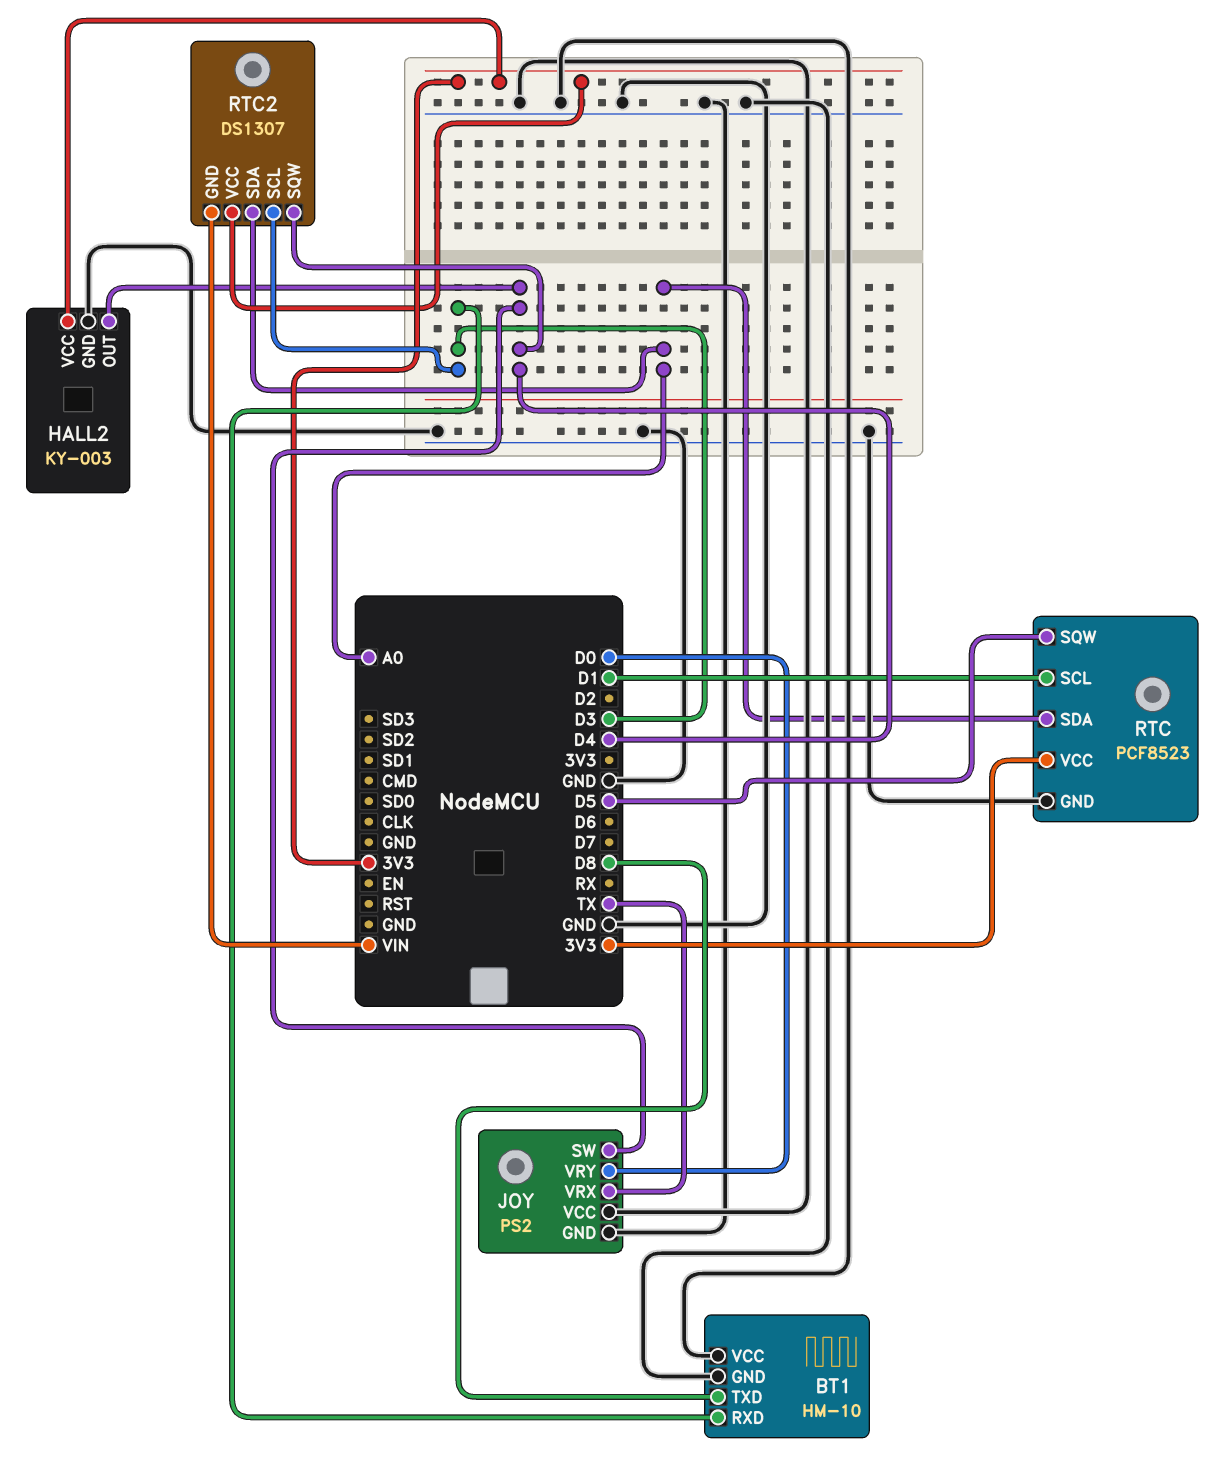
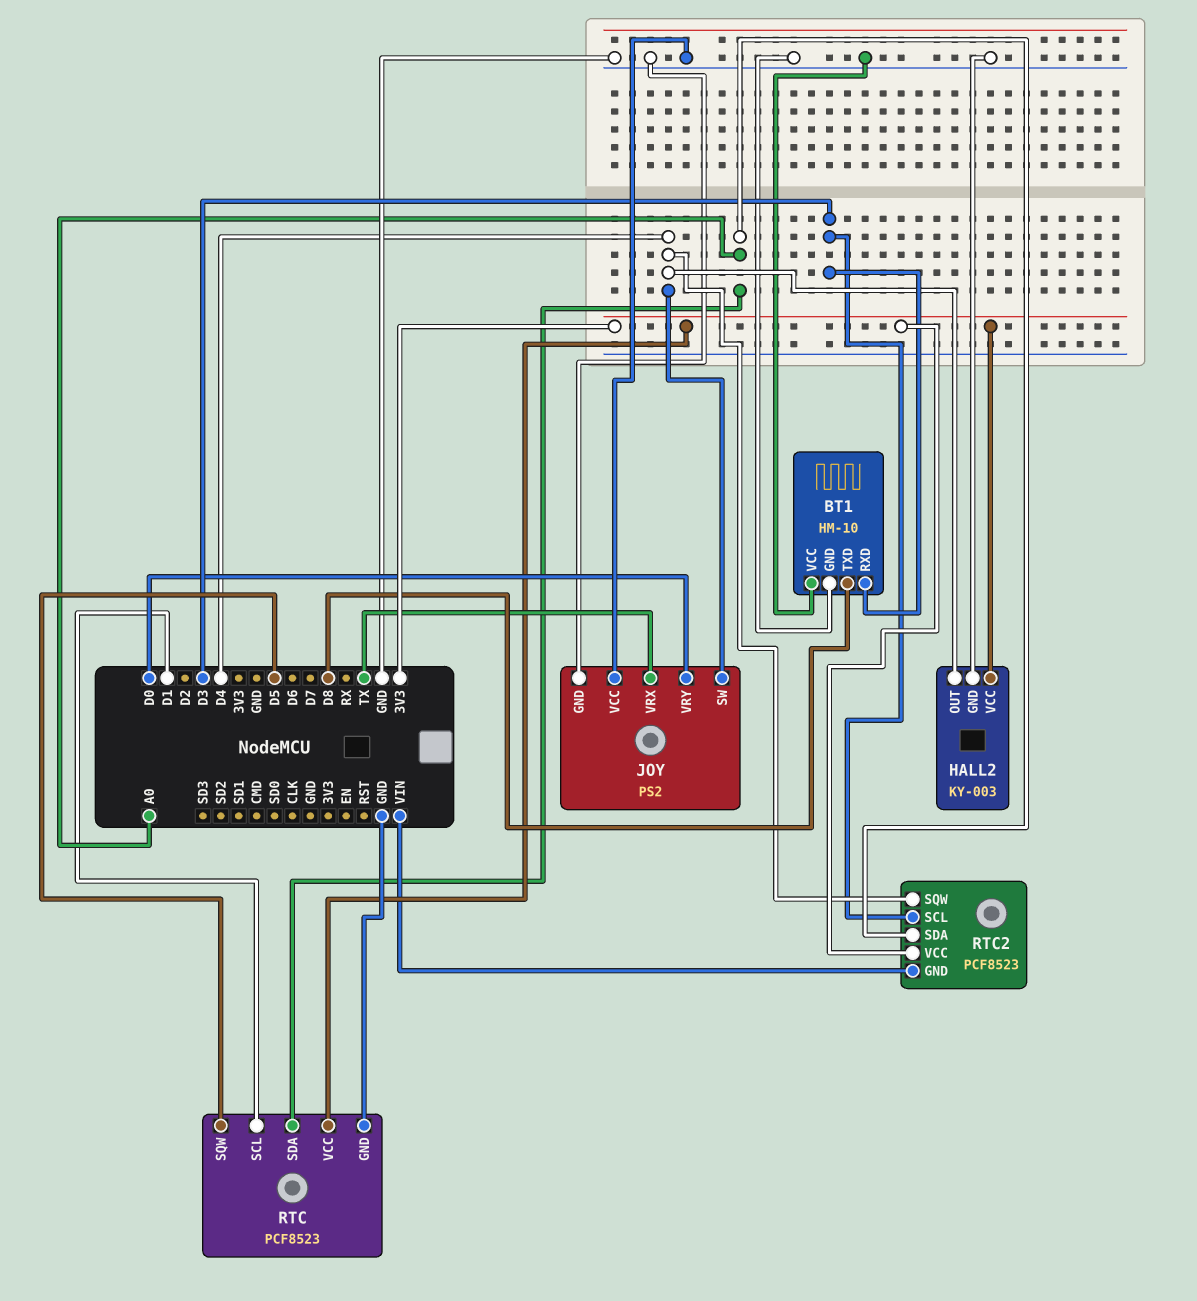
RTC2: DS1307 -> PCF8523

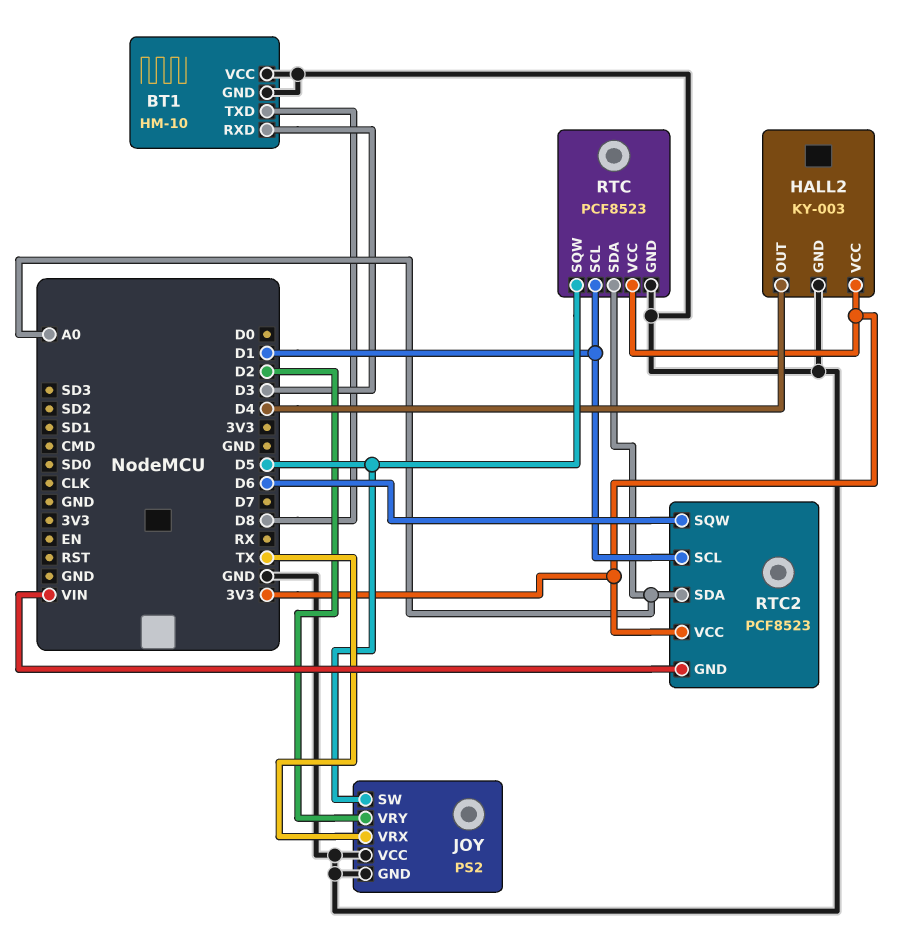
JOY pin SW: D4 -> D5
JOY pin VRY: D0 -> D2
RTC2 pin SCL: D3 -> D1
RTC2 pin SQW: D4 -> D6

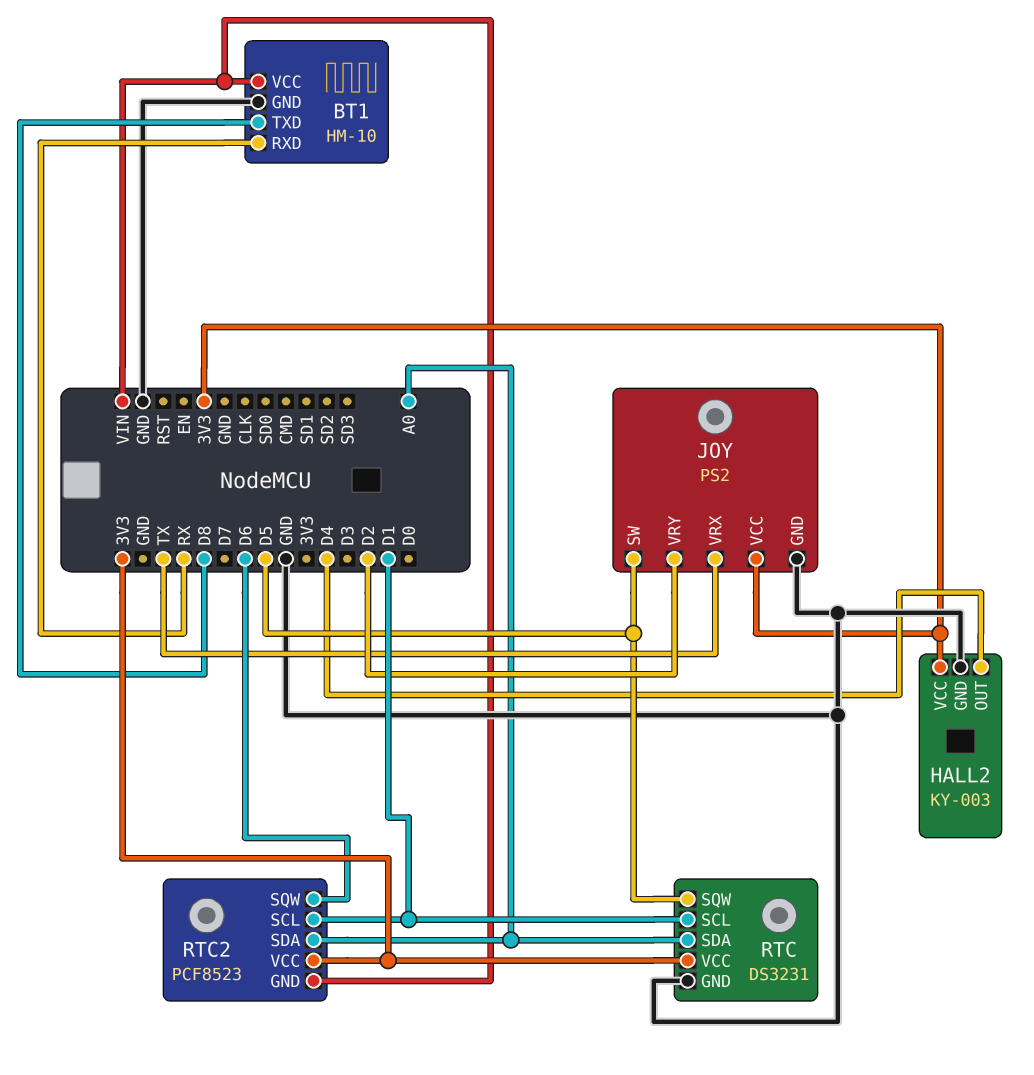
BT1 pin RXD: D3 -> RX
BT1 pin VCC: GND -> VIN
JOY pin VCC: GND -> 3V3
RTC: PCF8523 -> DS3231

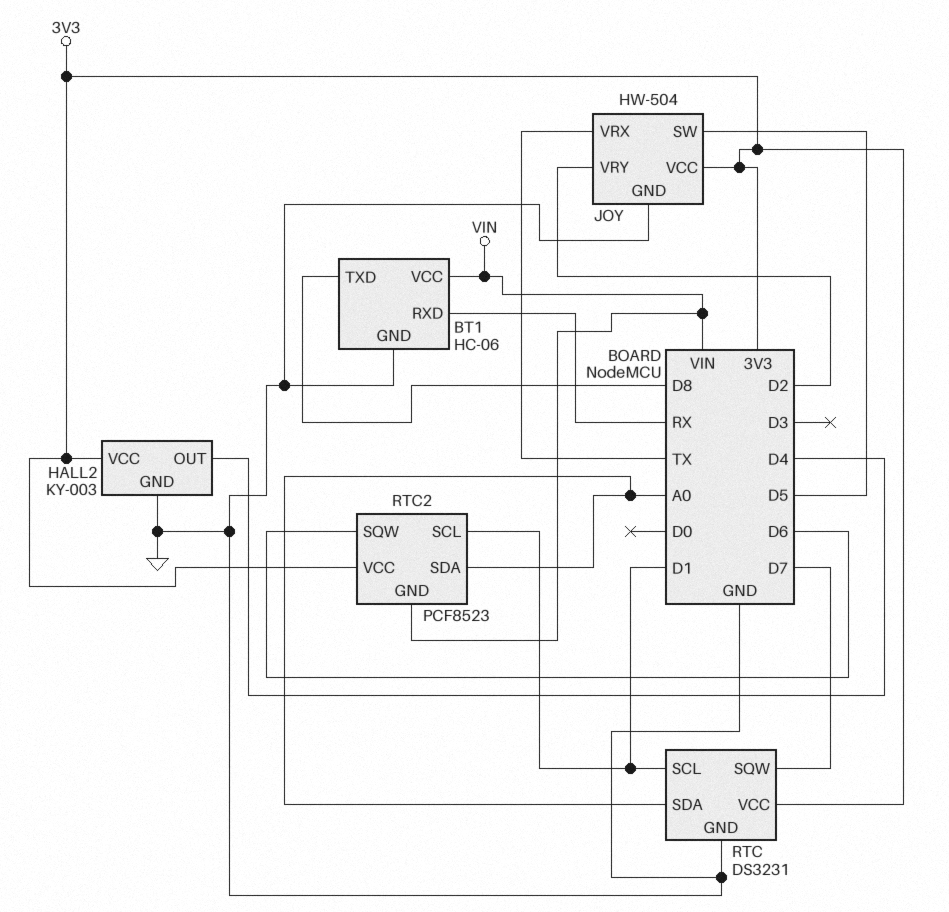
BT1: HM-10 -> HC-06
JOY: PS2 -> HW-504
RTC pin SQW: D5 -> D7

